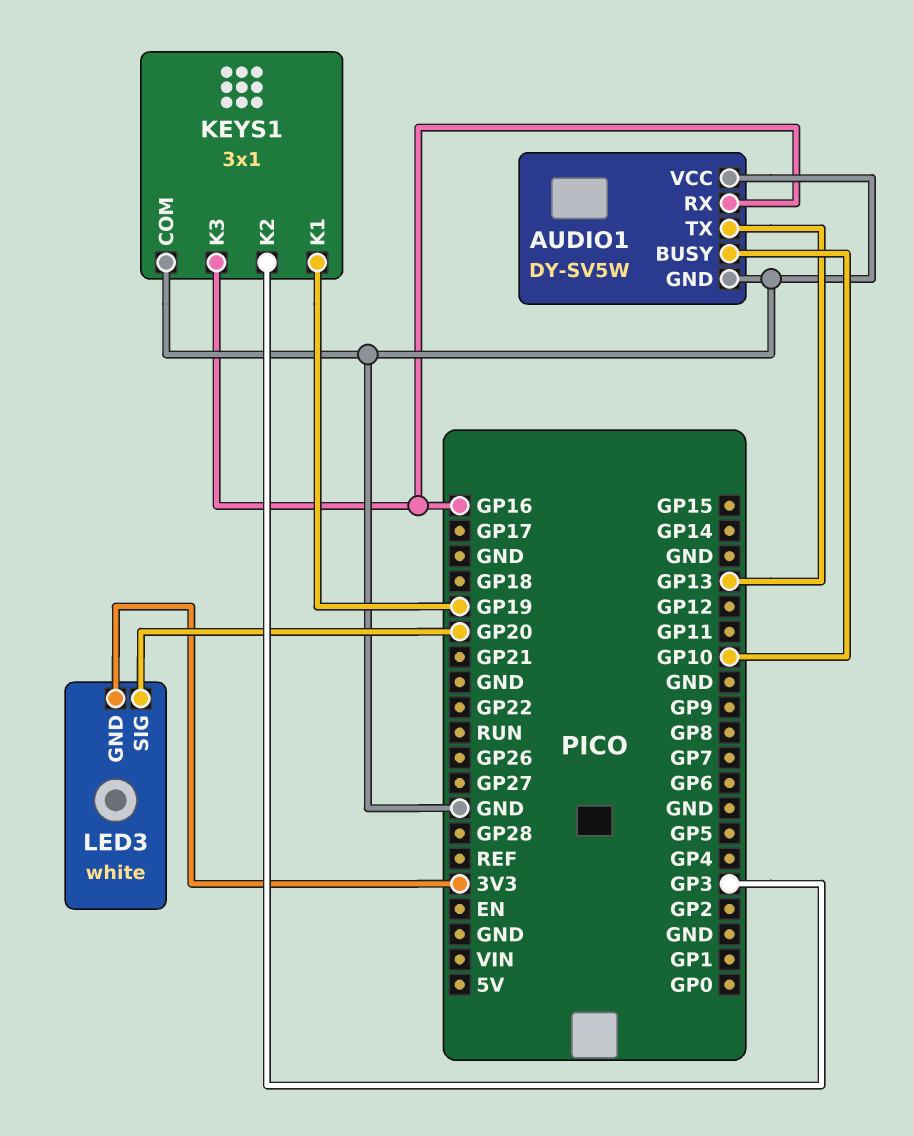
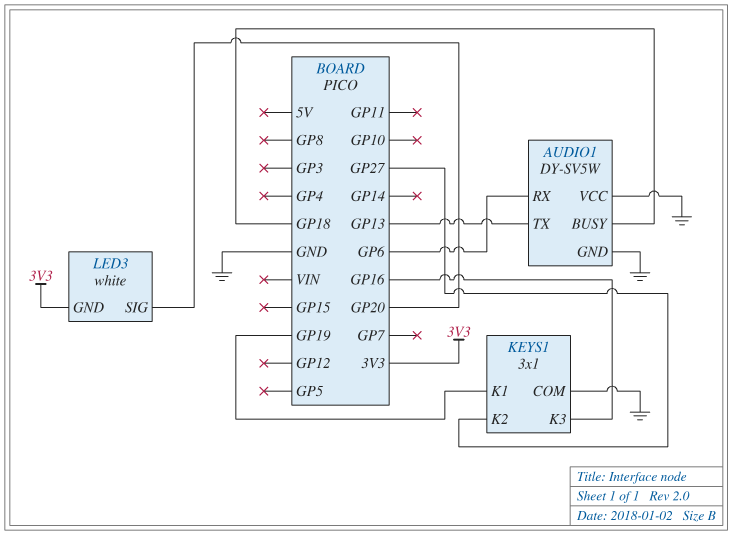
AUDIO1 pin BUSY: GP10 -> GP18
AUDIO1 pin RX: GP16 -> GP6
KEYS1 pin K2: GP3 -> GP27

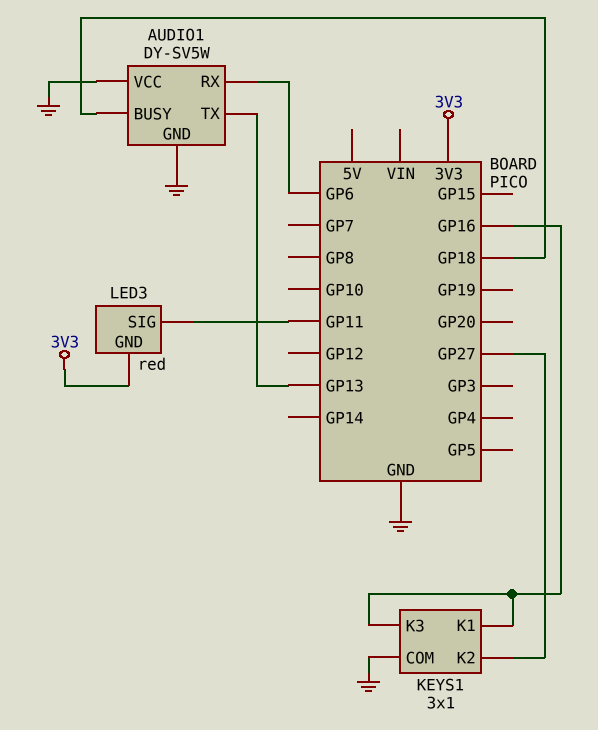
KEYS1 pin K1: GP19 -> GP16
LED3: white -> red
LED3 pin SIG: GP20 -> GP11

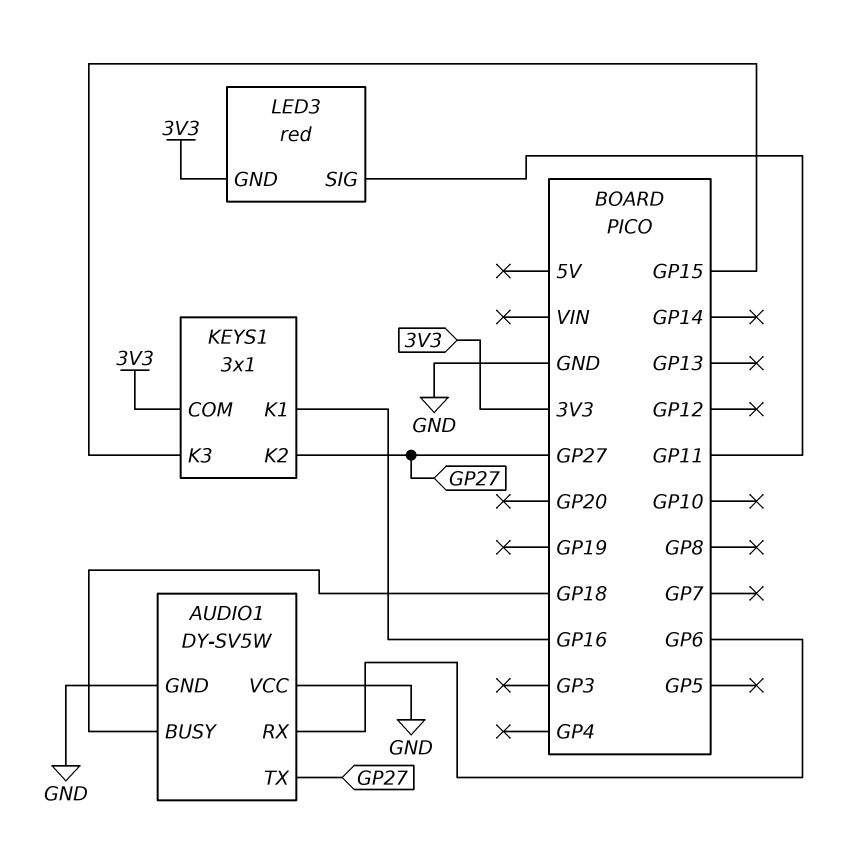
AUDIO1 pin TX: GP13 -> GP27
KEYS1 pin COM: GND -> 3V3
KEYS1 pin K3: GP16 -> GP15

